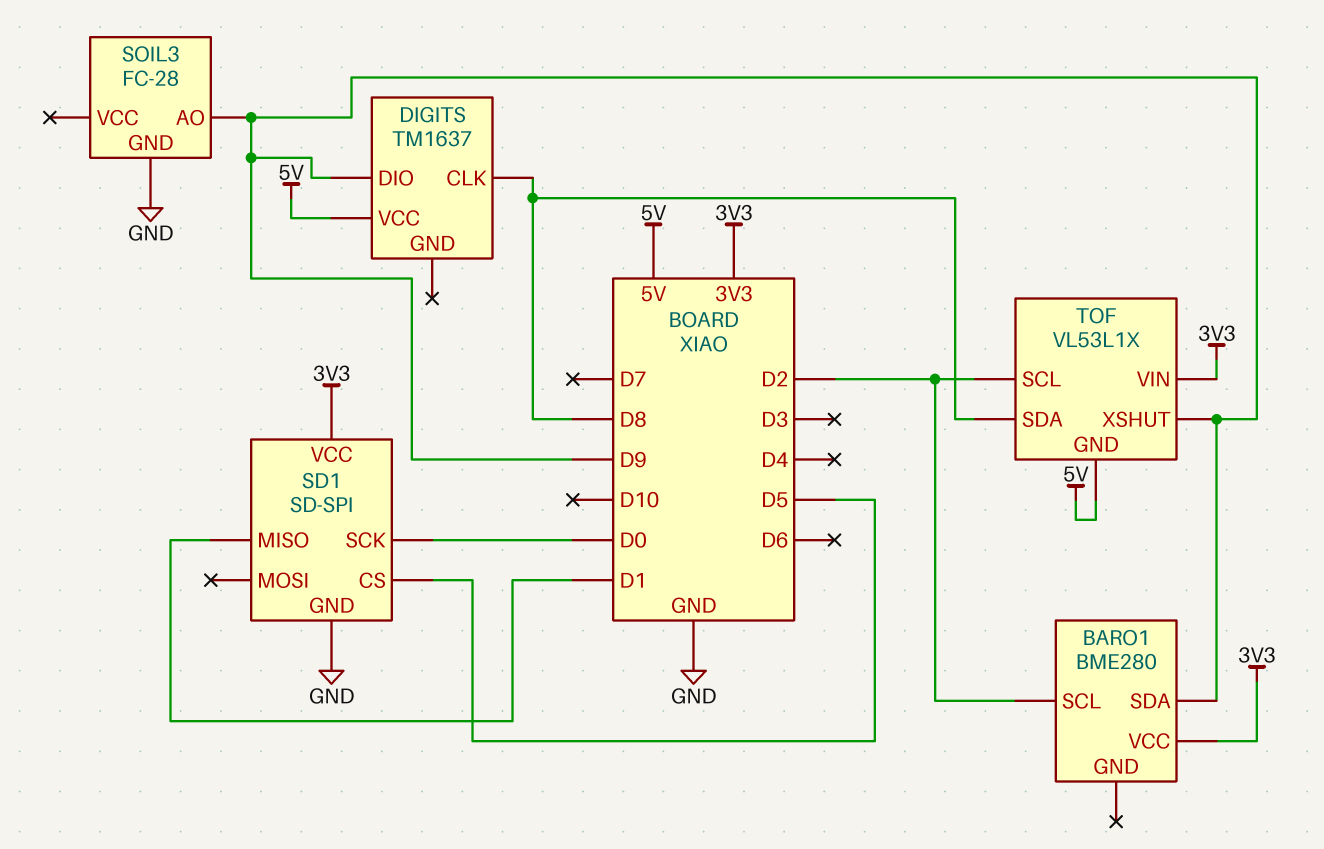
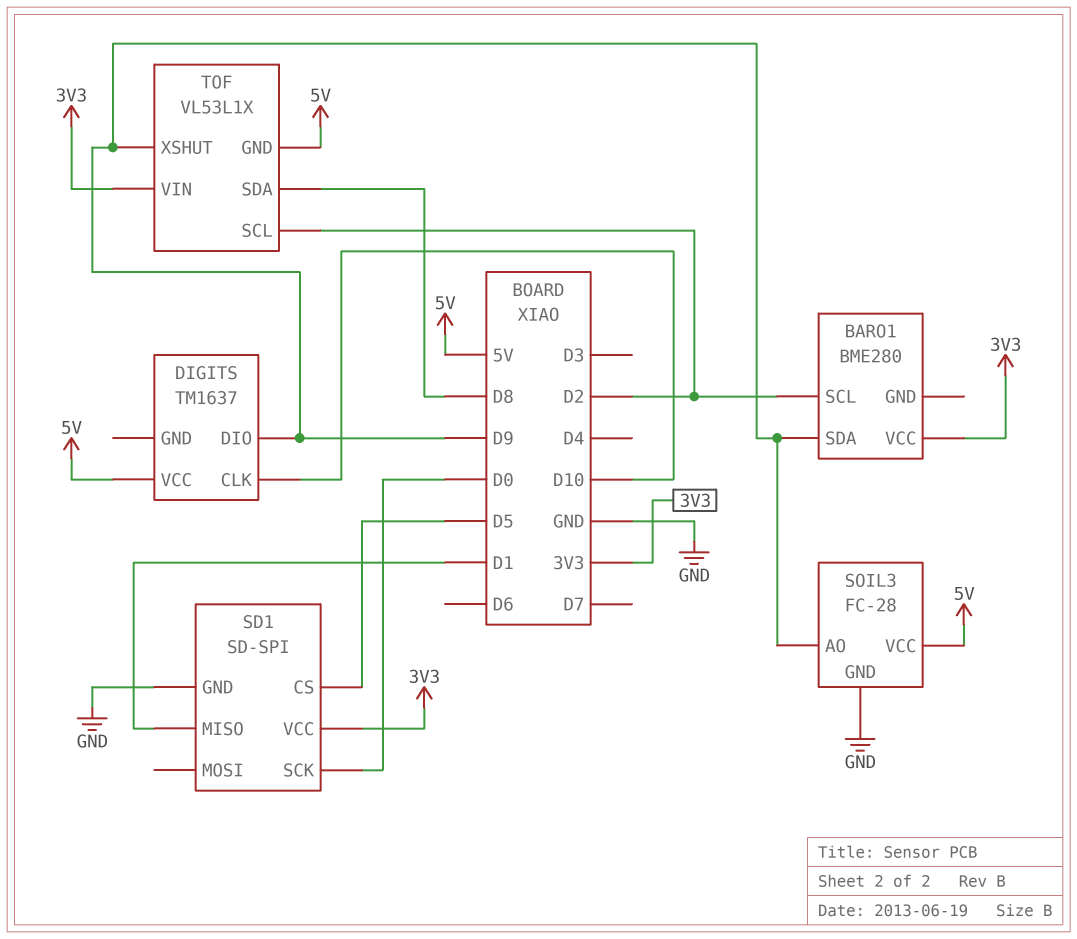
DIGITS pin CLK: D8 -> D10
SOIL3 pin VCC: none -> 5V

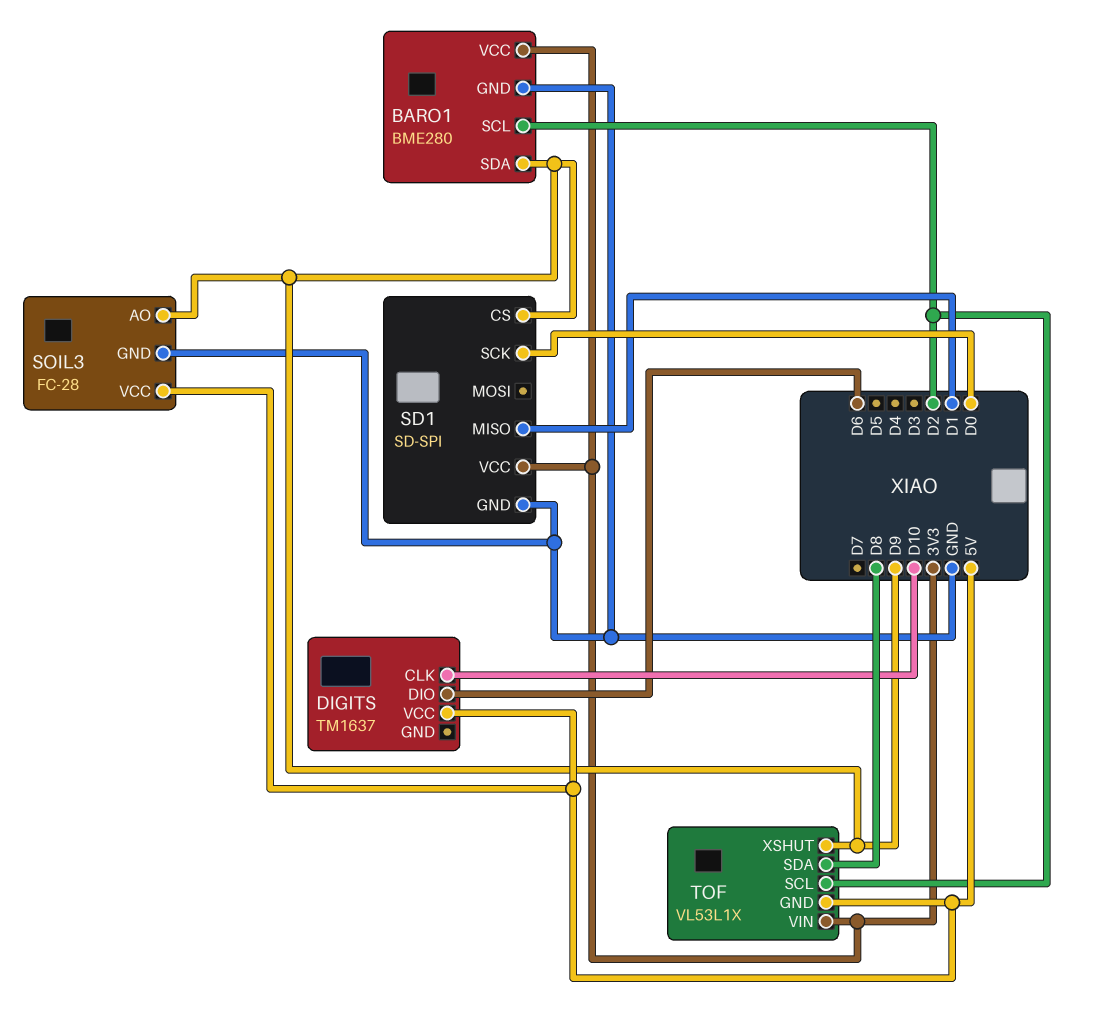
BARO1 pin GND: none -> GND
DIGITS pin DIO: D9 -> D6
SD1 pin CS: D5 -> D9

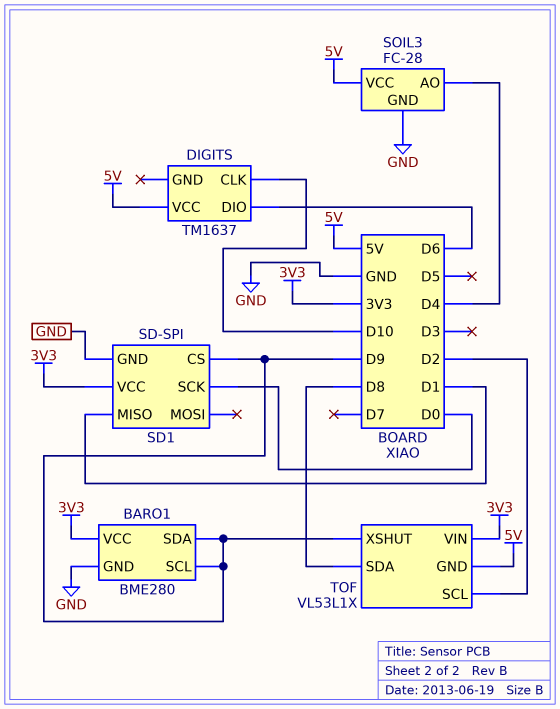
BARO1 pin SCL: D2 -> D9
SOIL3 pin AO: D9 -> D4

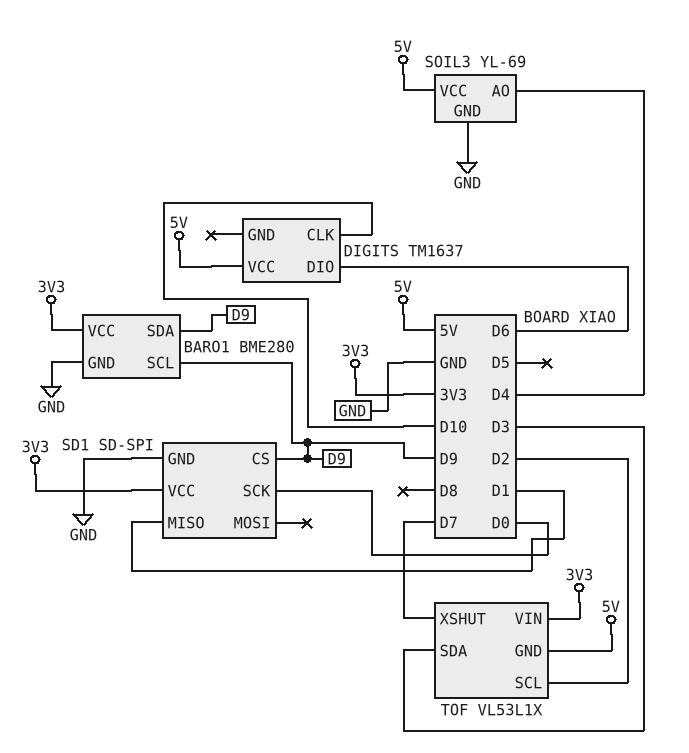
SOIL3: FC-28 -> YL-69
TOF pin SDA: D8 -> D3
TOF pin XSHUT: D9 -> D7

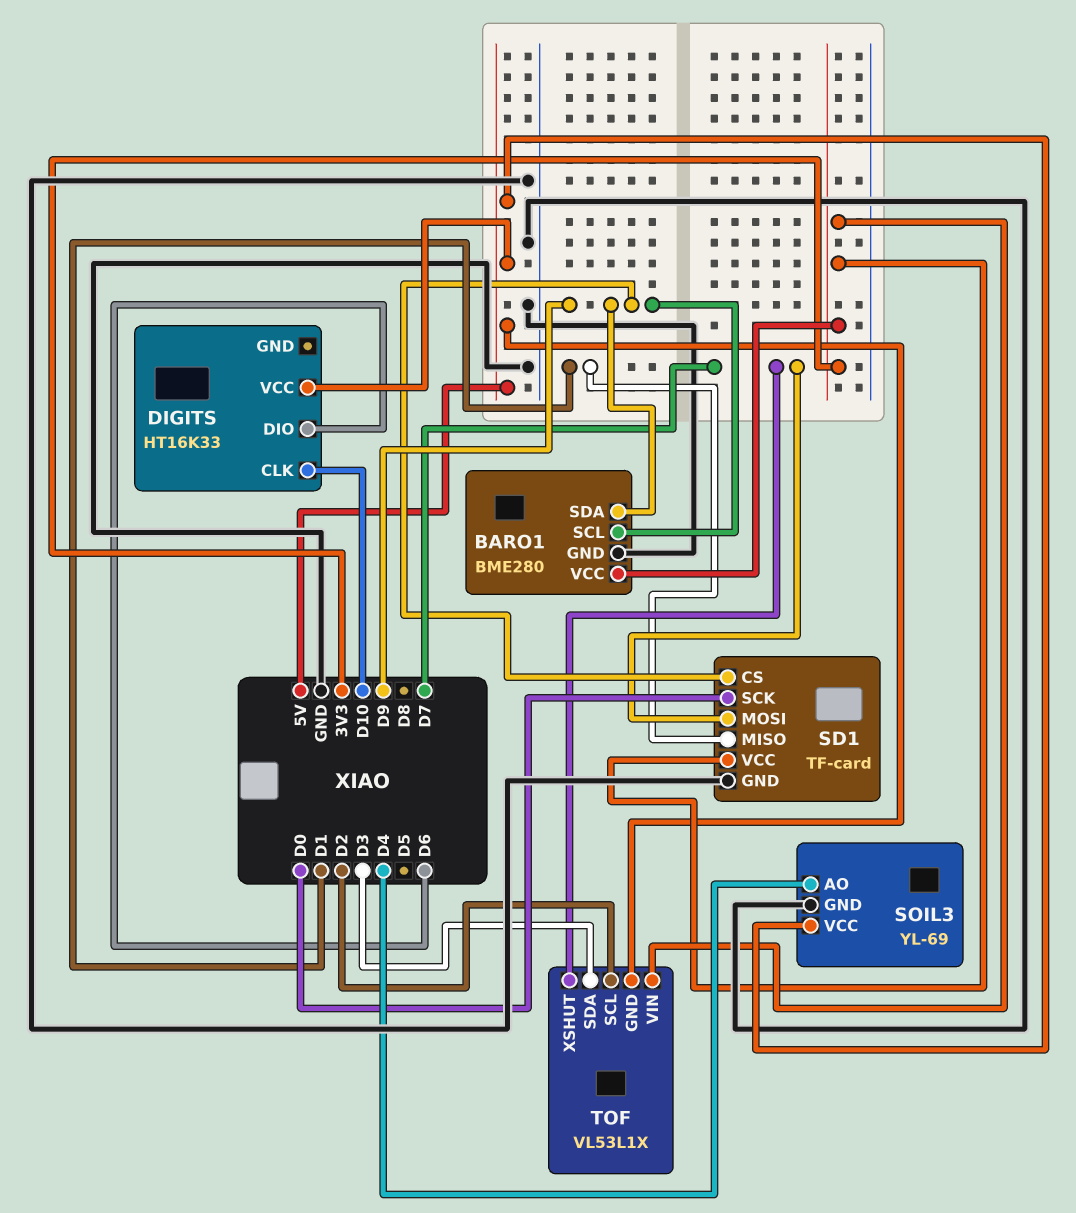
DIGITS: TM1637 -> HT16K33
SD1: SD-SPI -> TF-card
SD1 pin MOSI: none -> D7

